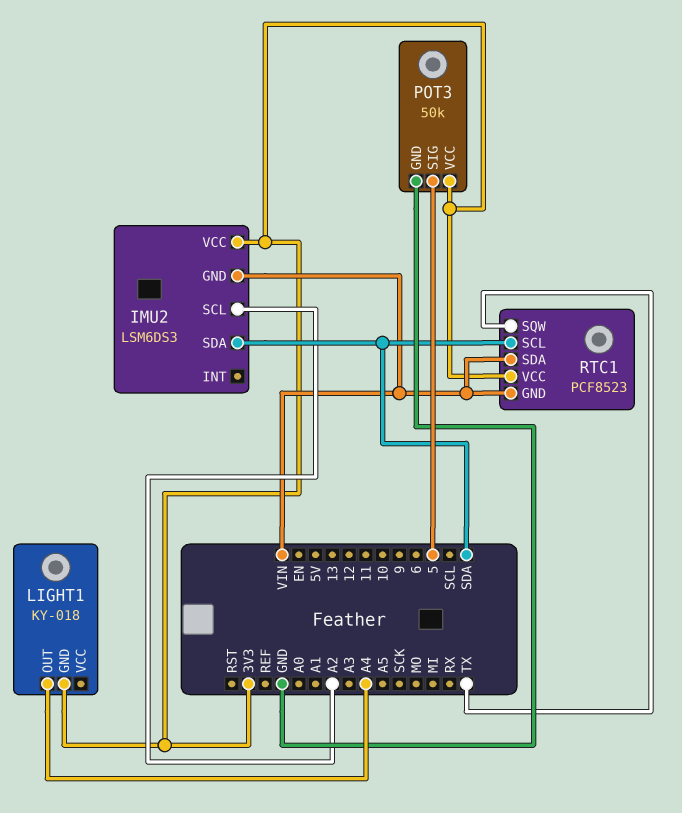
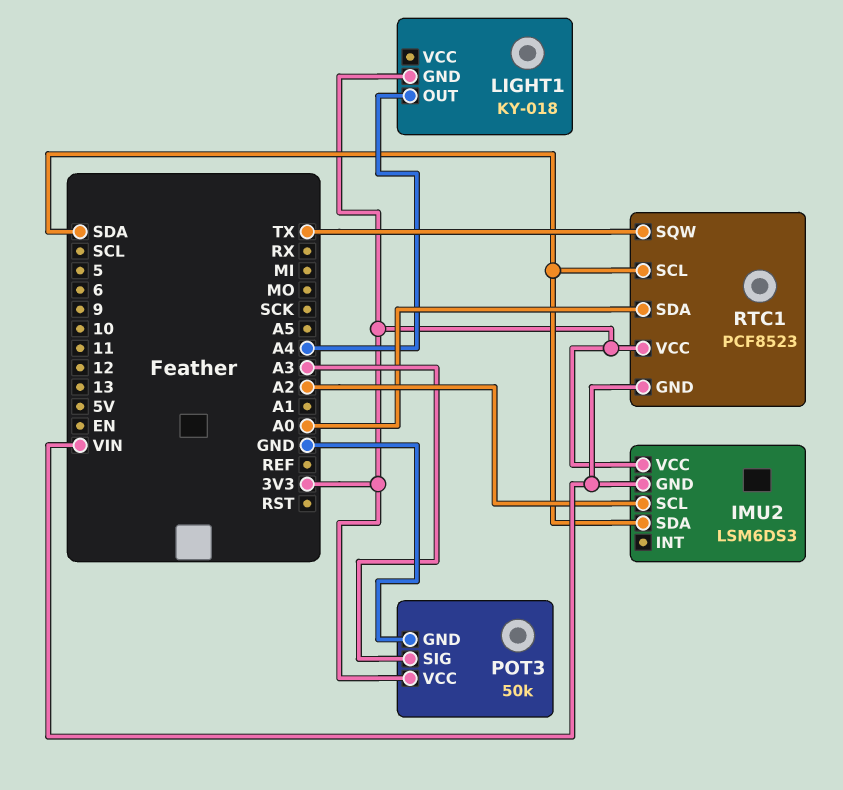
POT3 pin SIG: 5 -> A3
RTC1 pin SDA: VIN -> A0

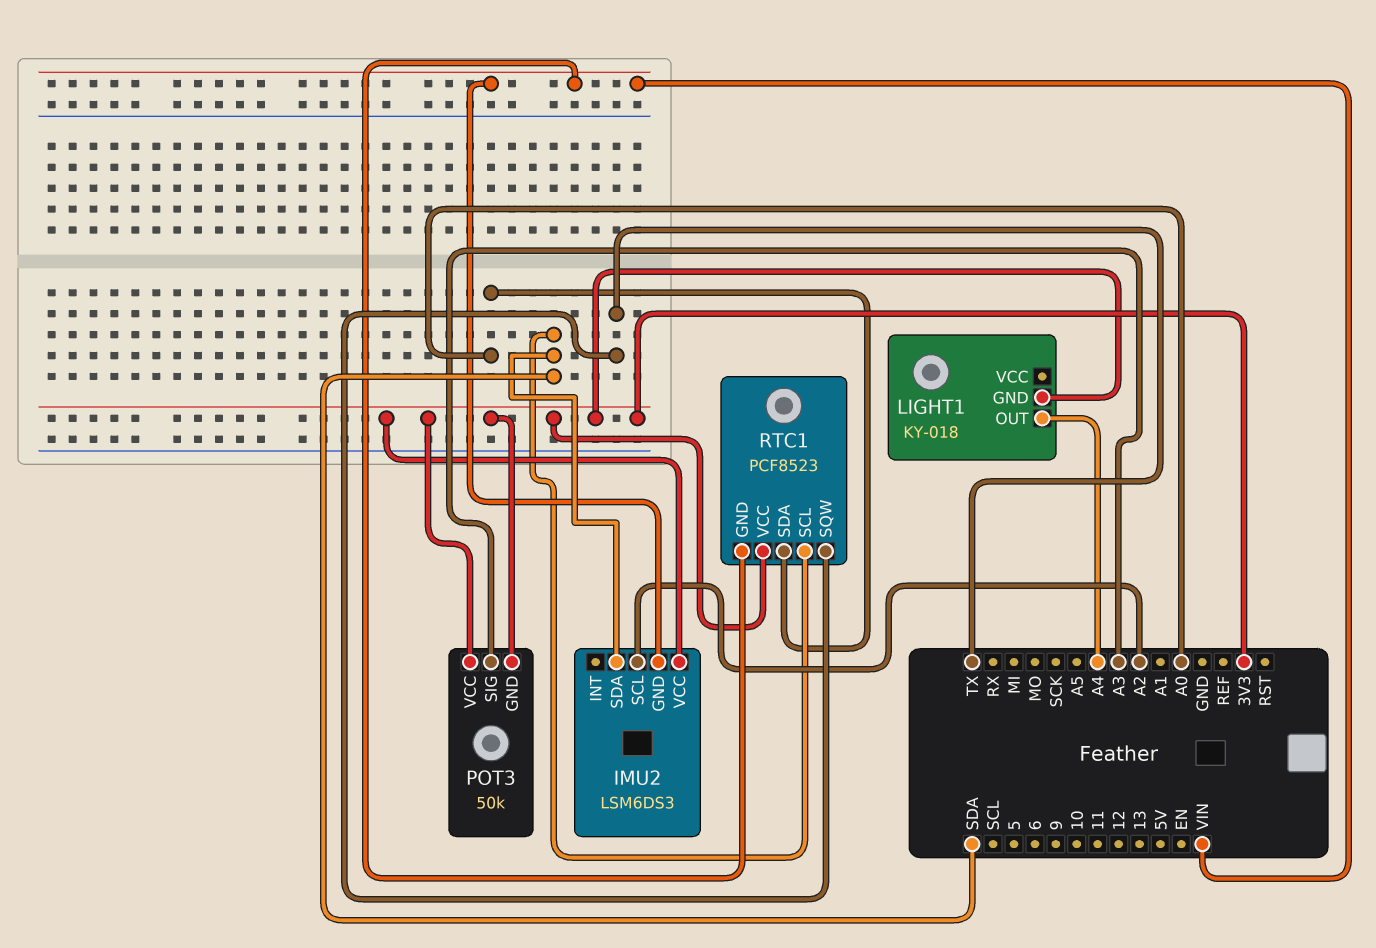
POT3 pin GND: GND -> 3V3

